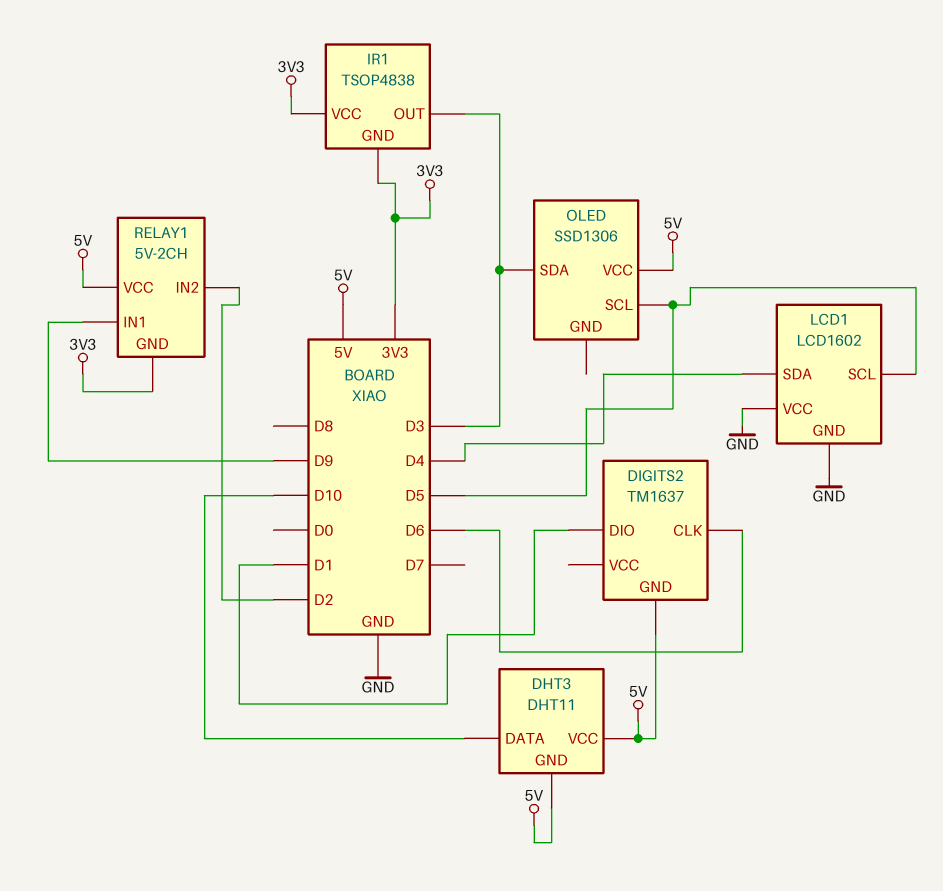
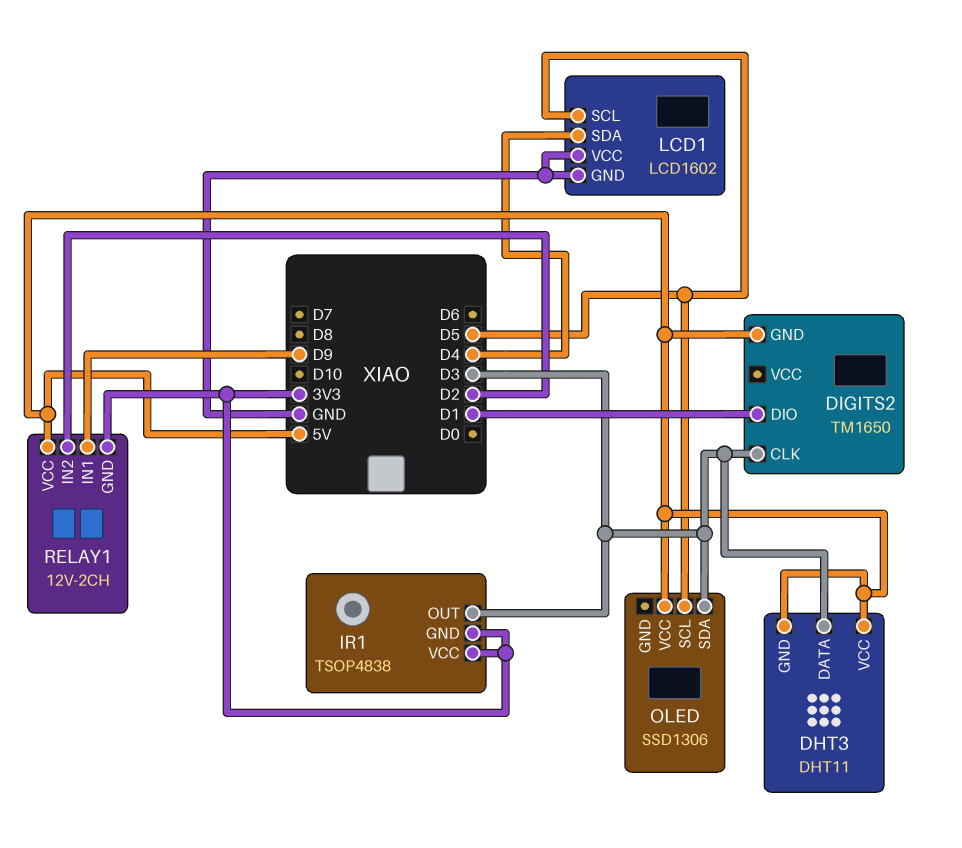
DHT3 pin DATA: D10 -> D3
DIGITS2: TM1637 -> TM1650
DIGITS2 pin CLK: D6 -> D3
RELAY1: 5V-2CH -> 12V-2CH

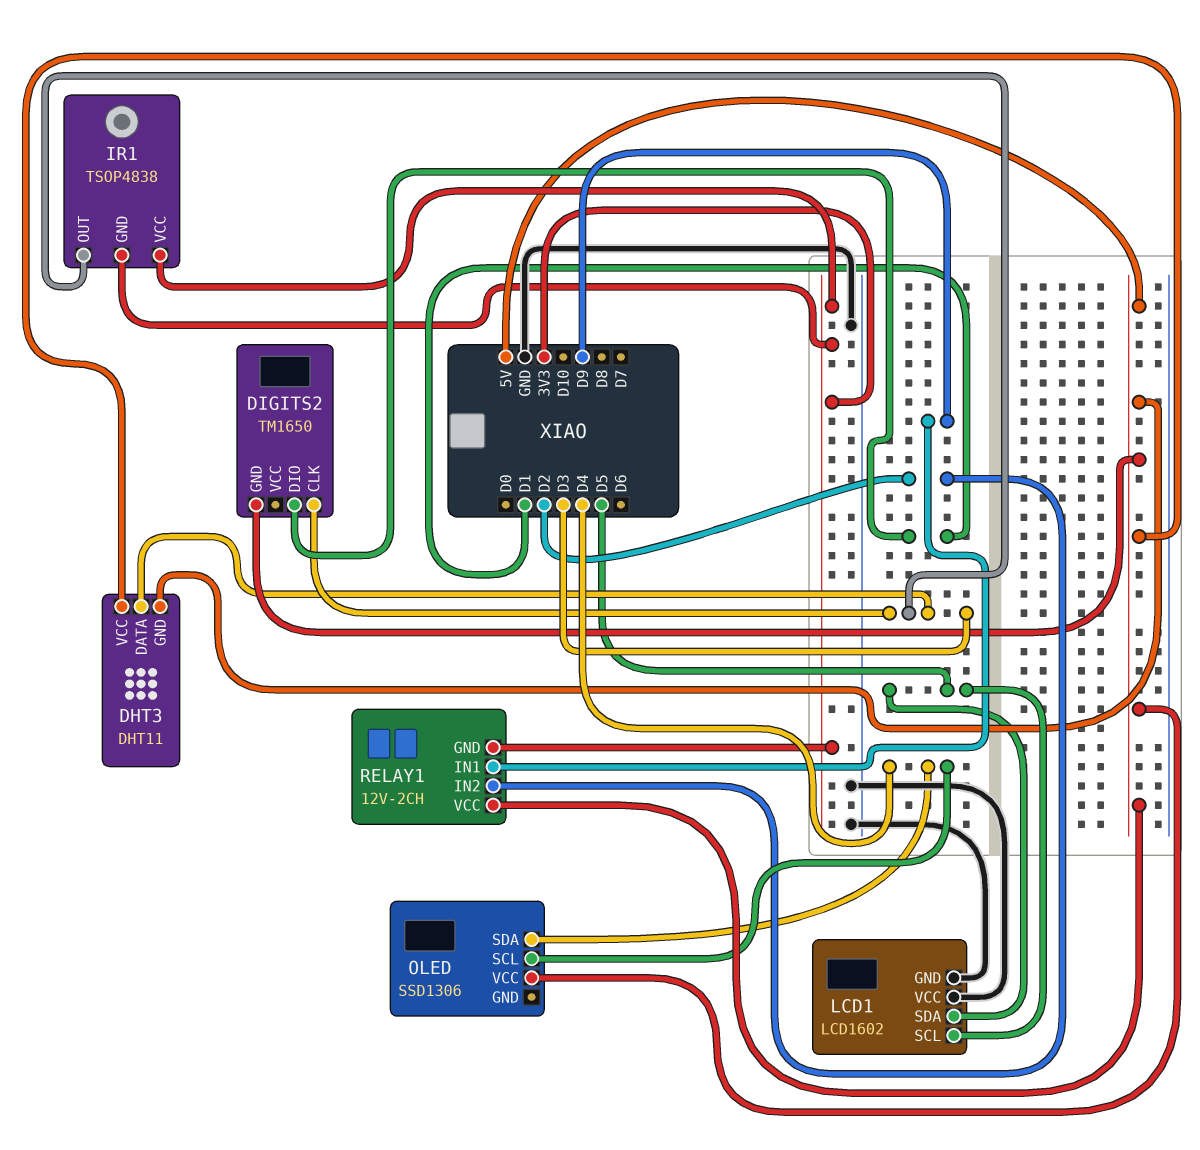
LCD1 pin SDA: D4 -> D5
OLED pin SCL: D5 -> D4
OLED pin SDA: D3 -> D4

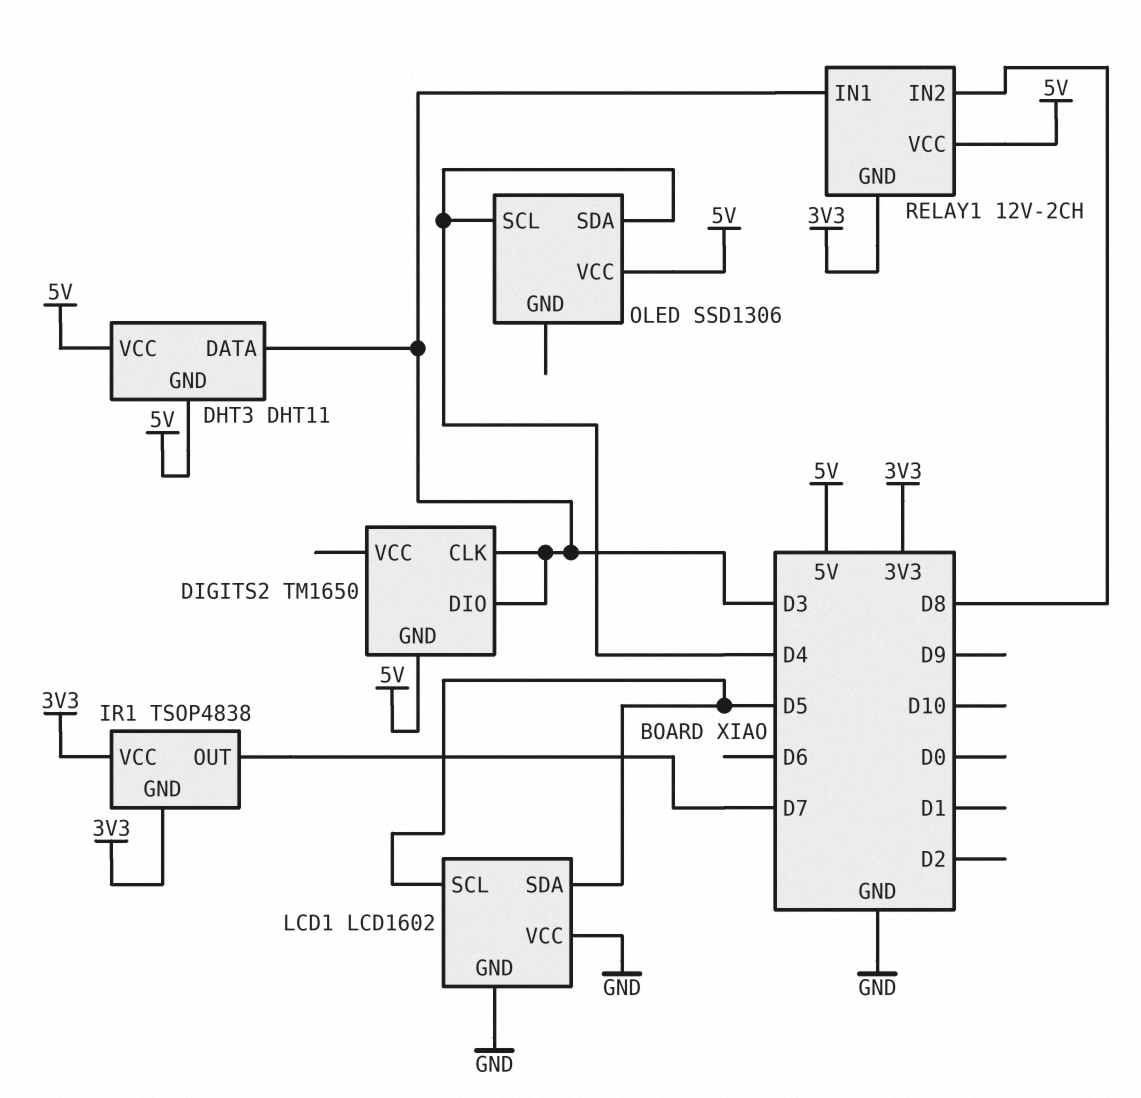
DIGITS2 pin DIO: D1 -> D3
IR1 pin OUT: D3 -> D7
RELAY1 pin IN1: D9 -> D3
RELAY1 pin IN2: D2 -> D8

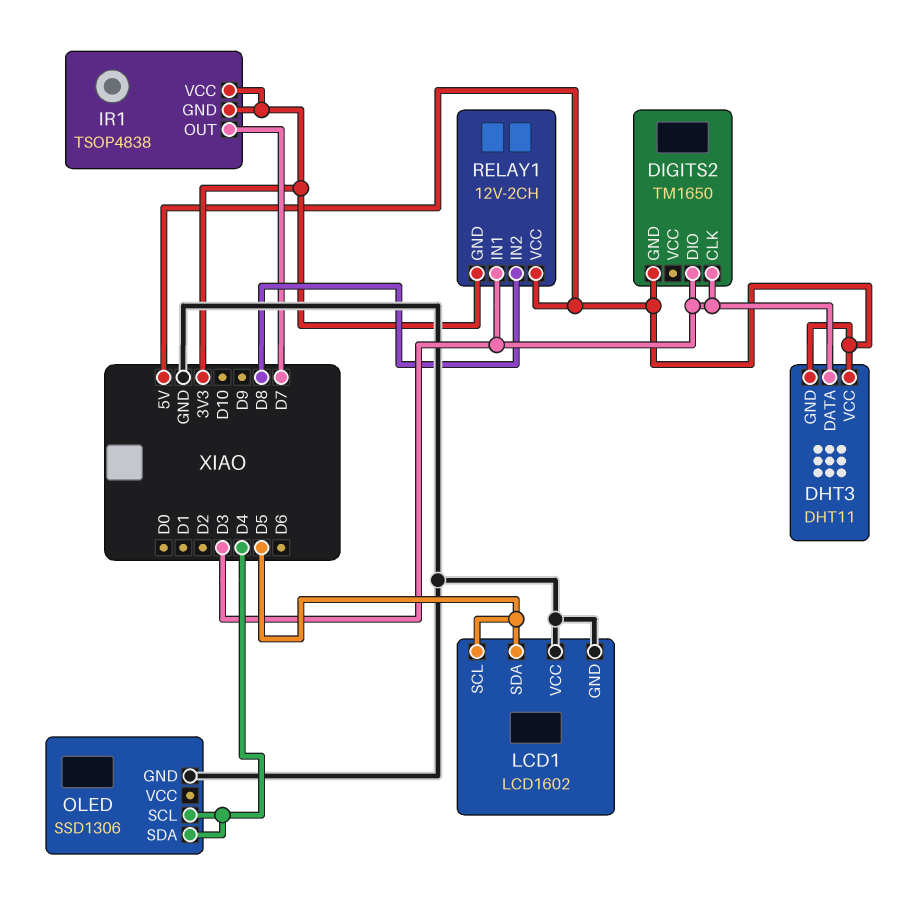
OLED pin GND: none -> GND
OLED pin VCC: 5V -> none

